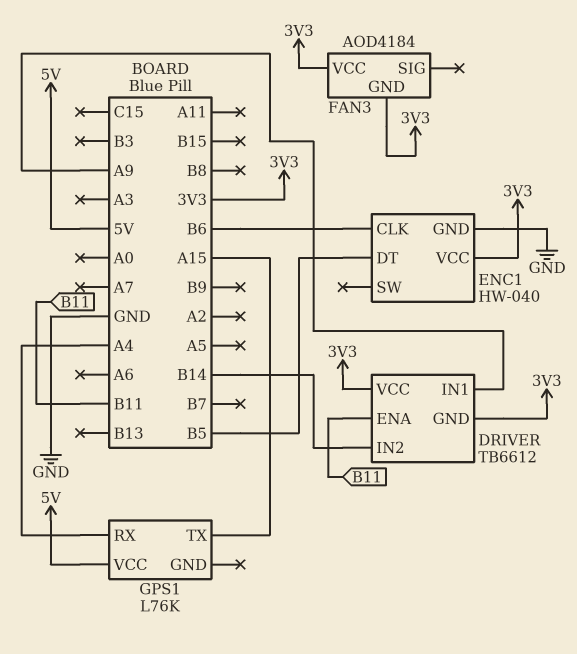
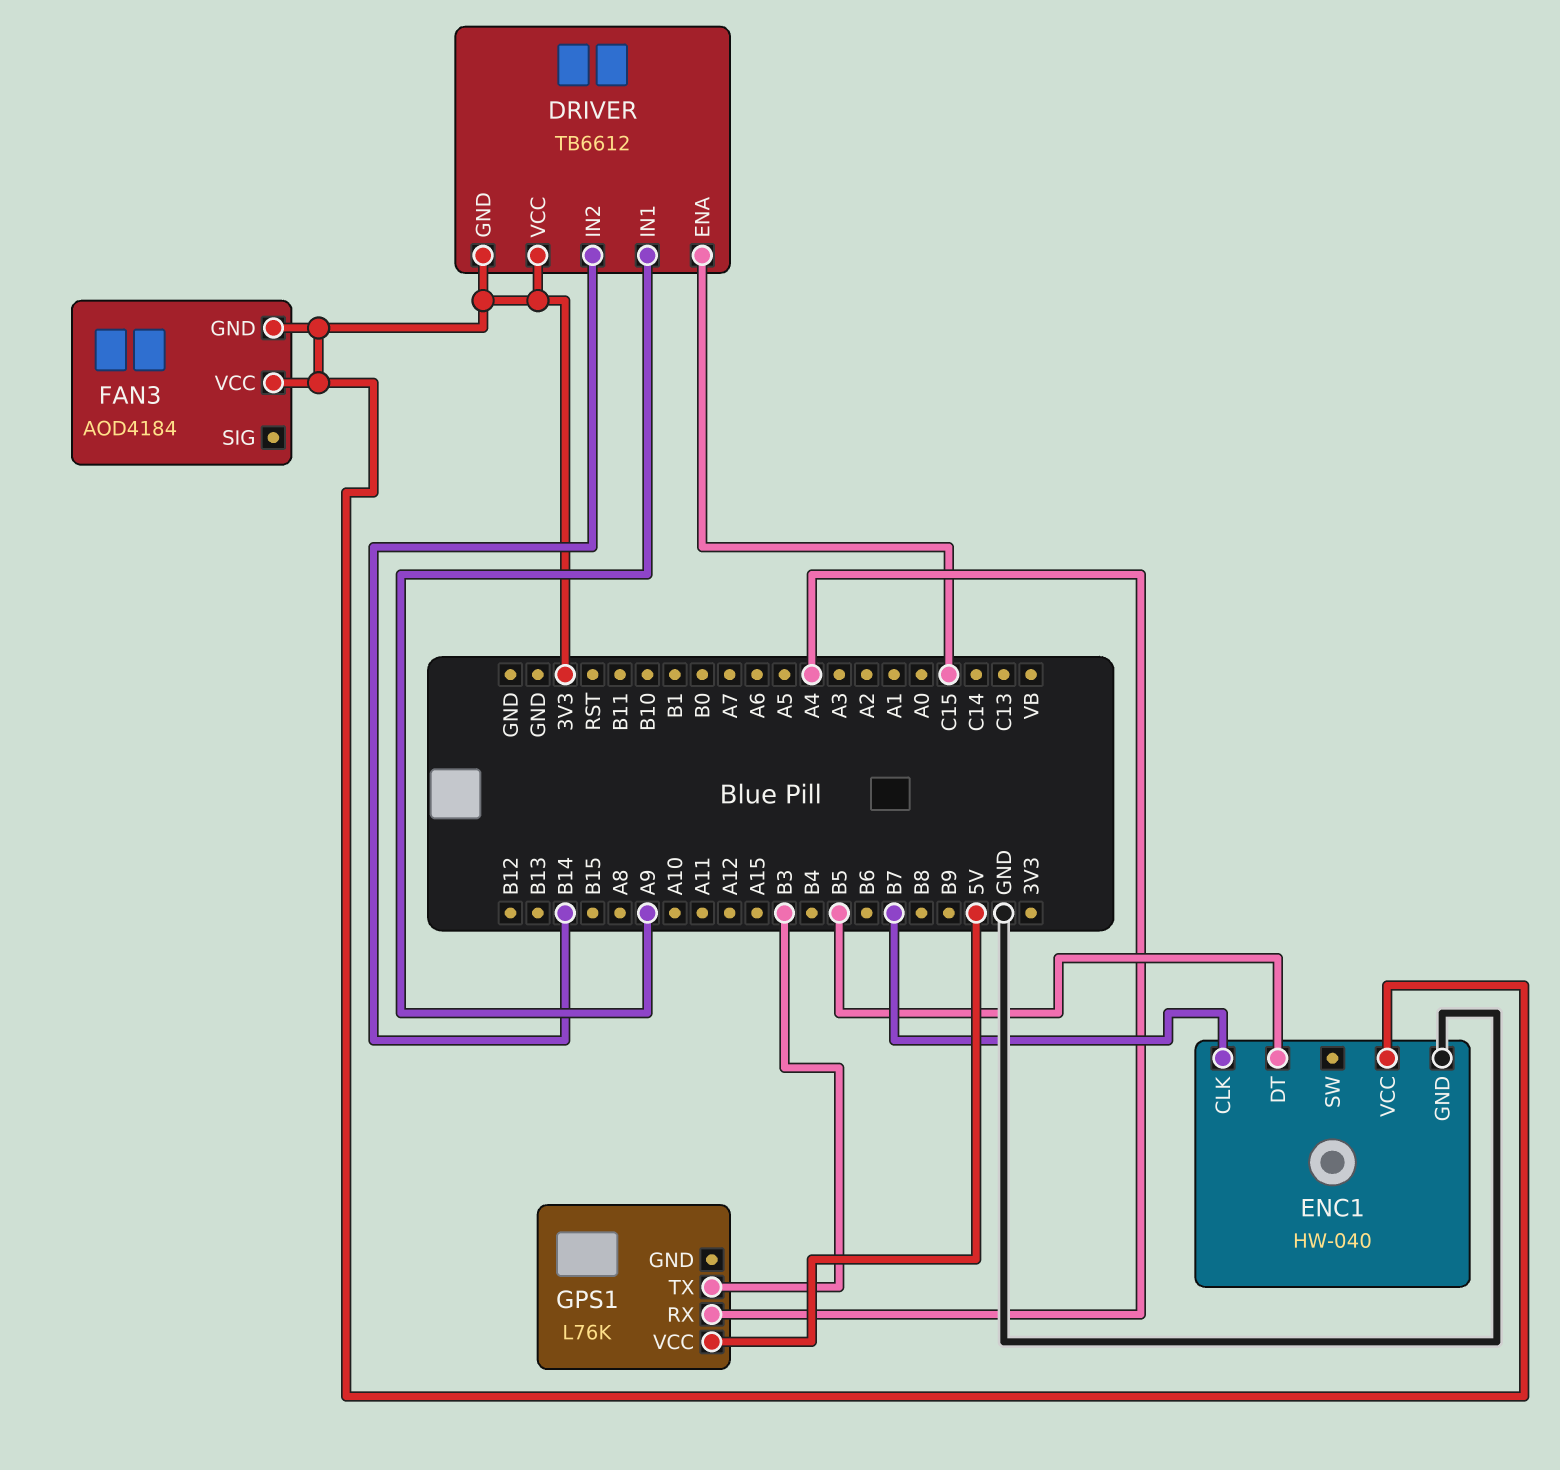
DRIVER pin ENA: B11 -> C15
ENC1 pin CLK: B6 -> B7
GPS1 pin TX: A15 -> B3

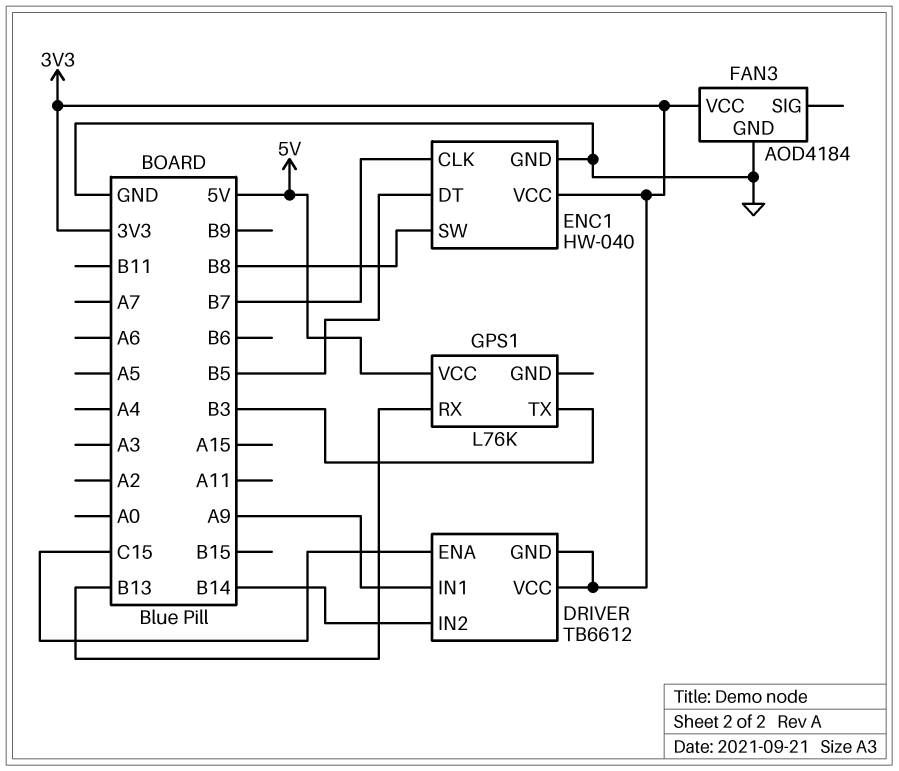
ENC1 pin SW: none -> B8
FAN3 pin GND: 3V3 -> GND
GPS1 pin RX: A4 -> B13

